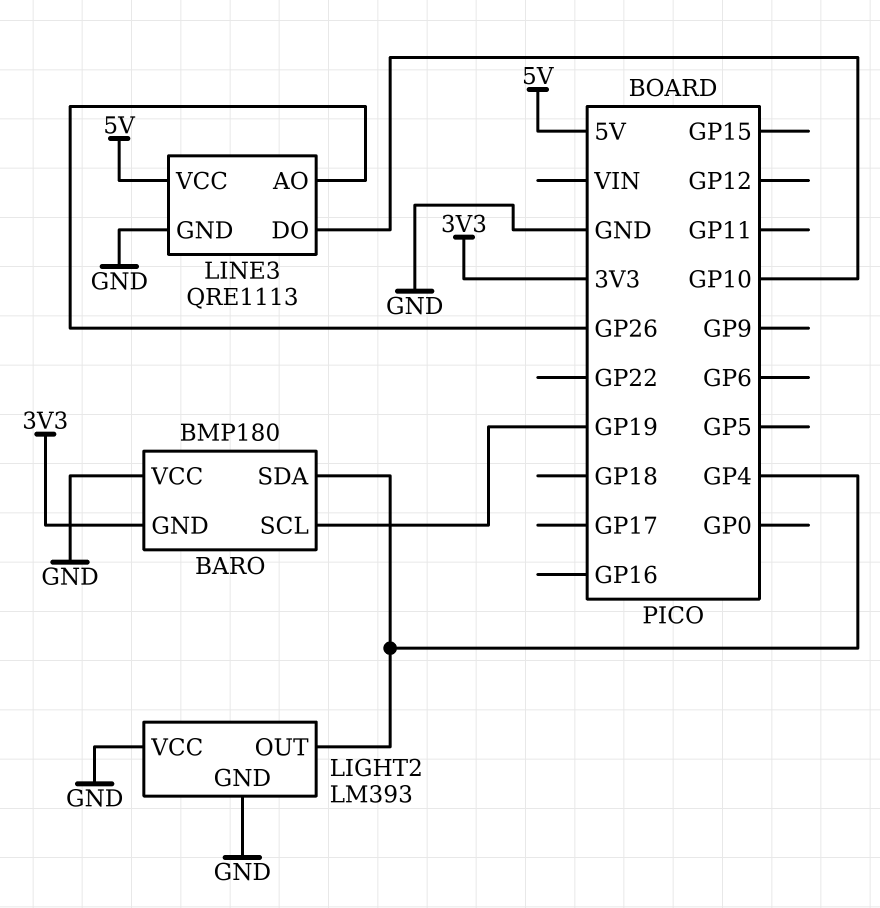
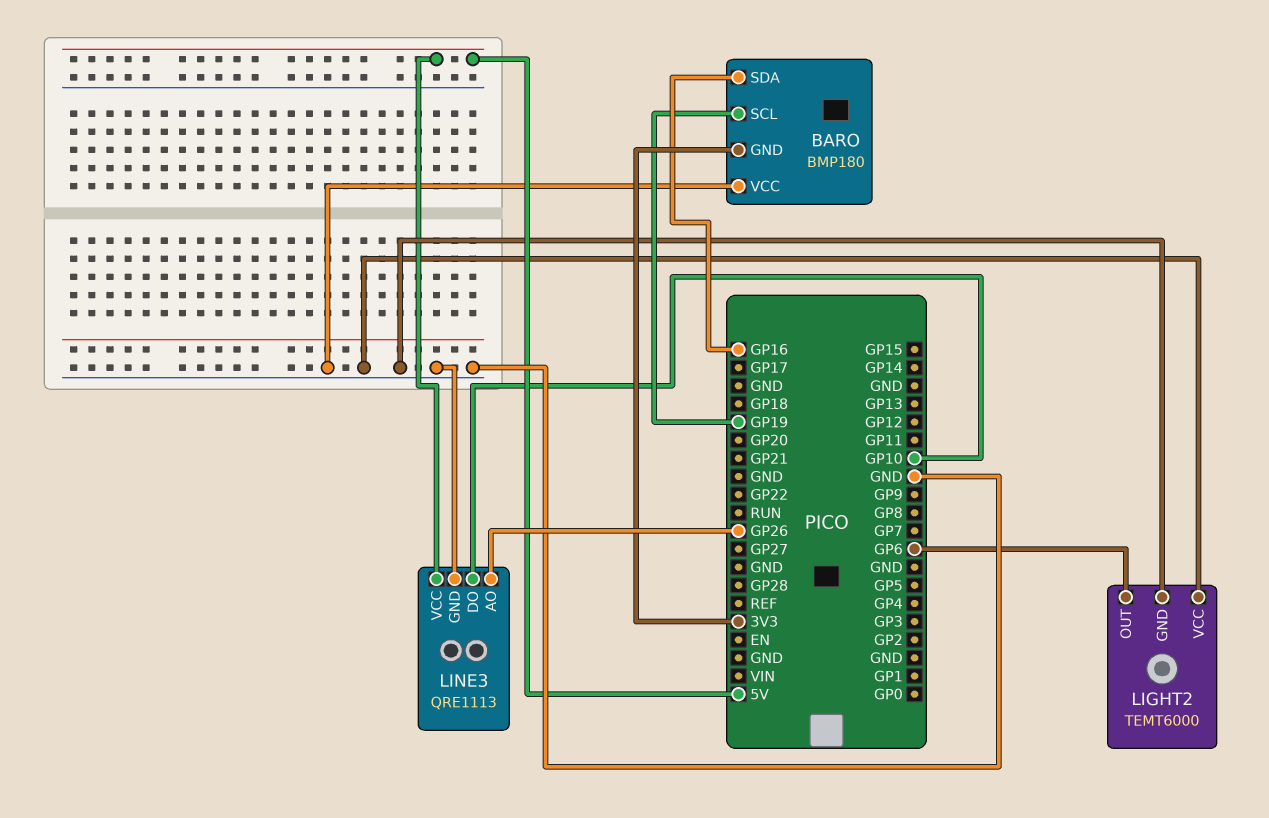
BARO pin SDA: GP4 -> GP16
LIGHT2: LM393 -> TEMT6000
LIGHT2 pin OUT: GP4 -> GP6

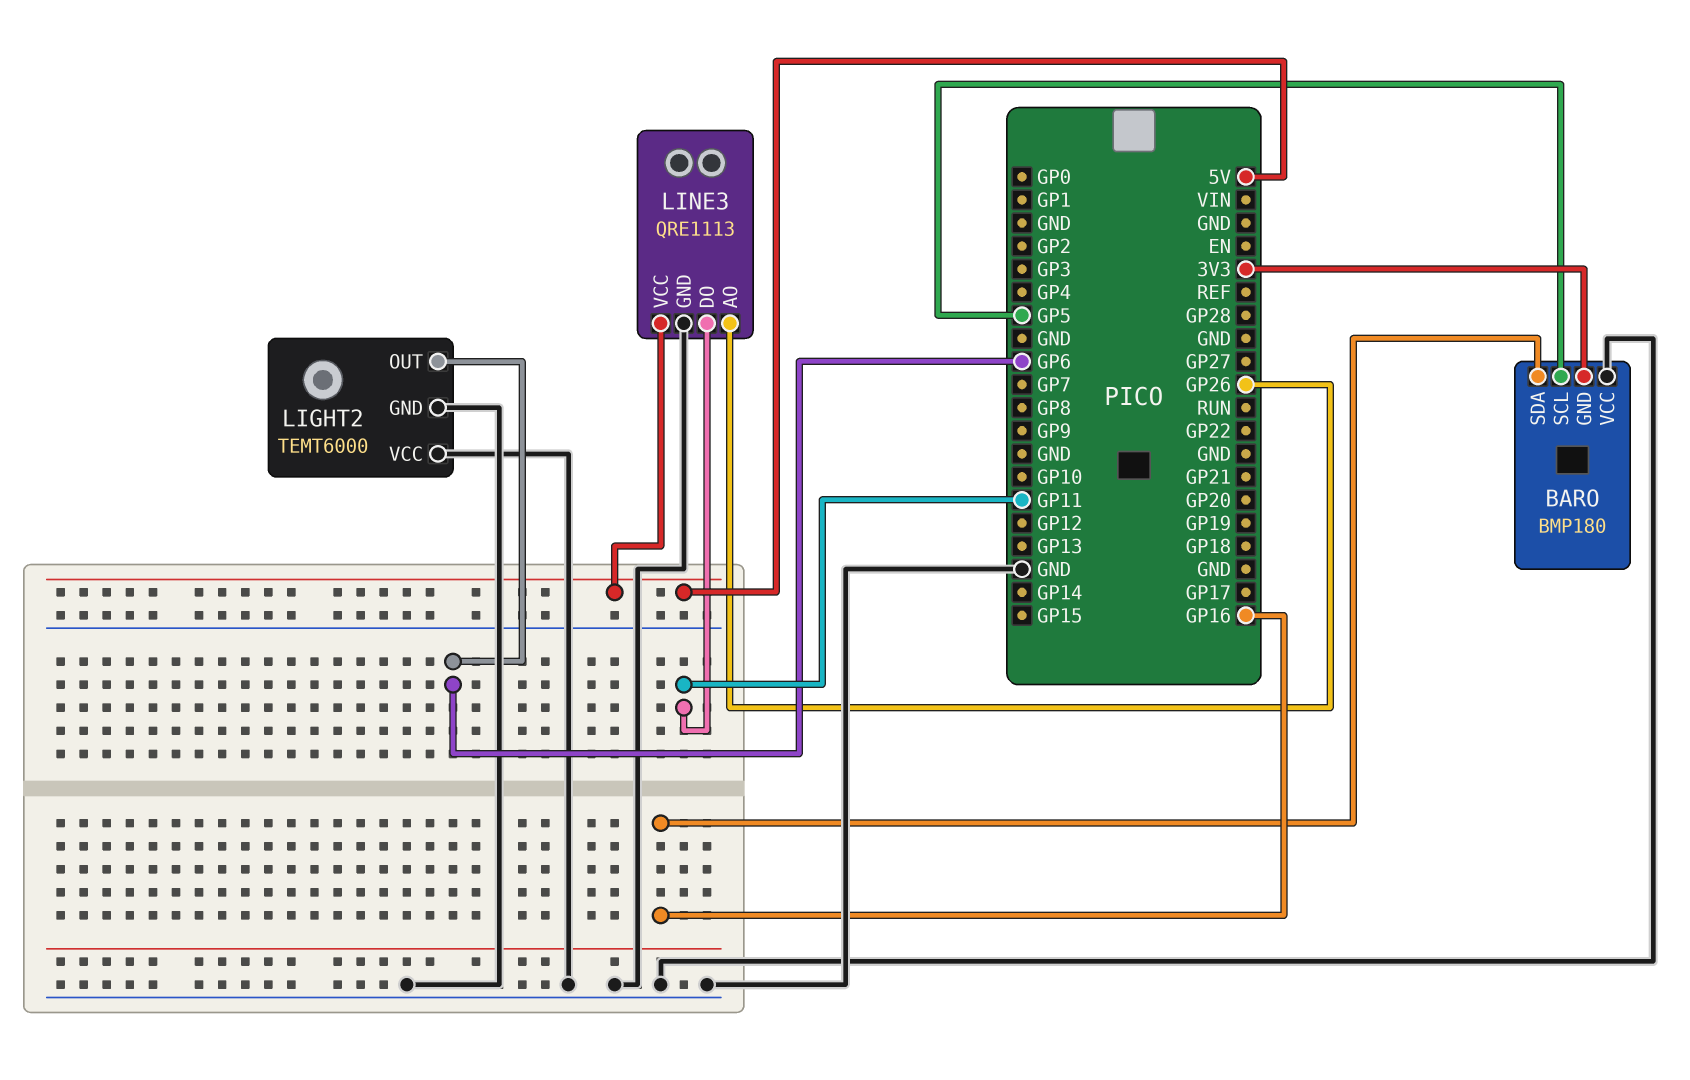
BARO pin SCL: GP19 -> GP5
LINE3 pin DO: GP10 -> GP11

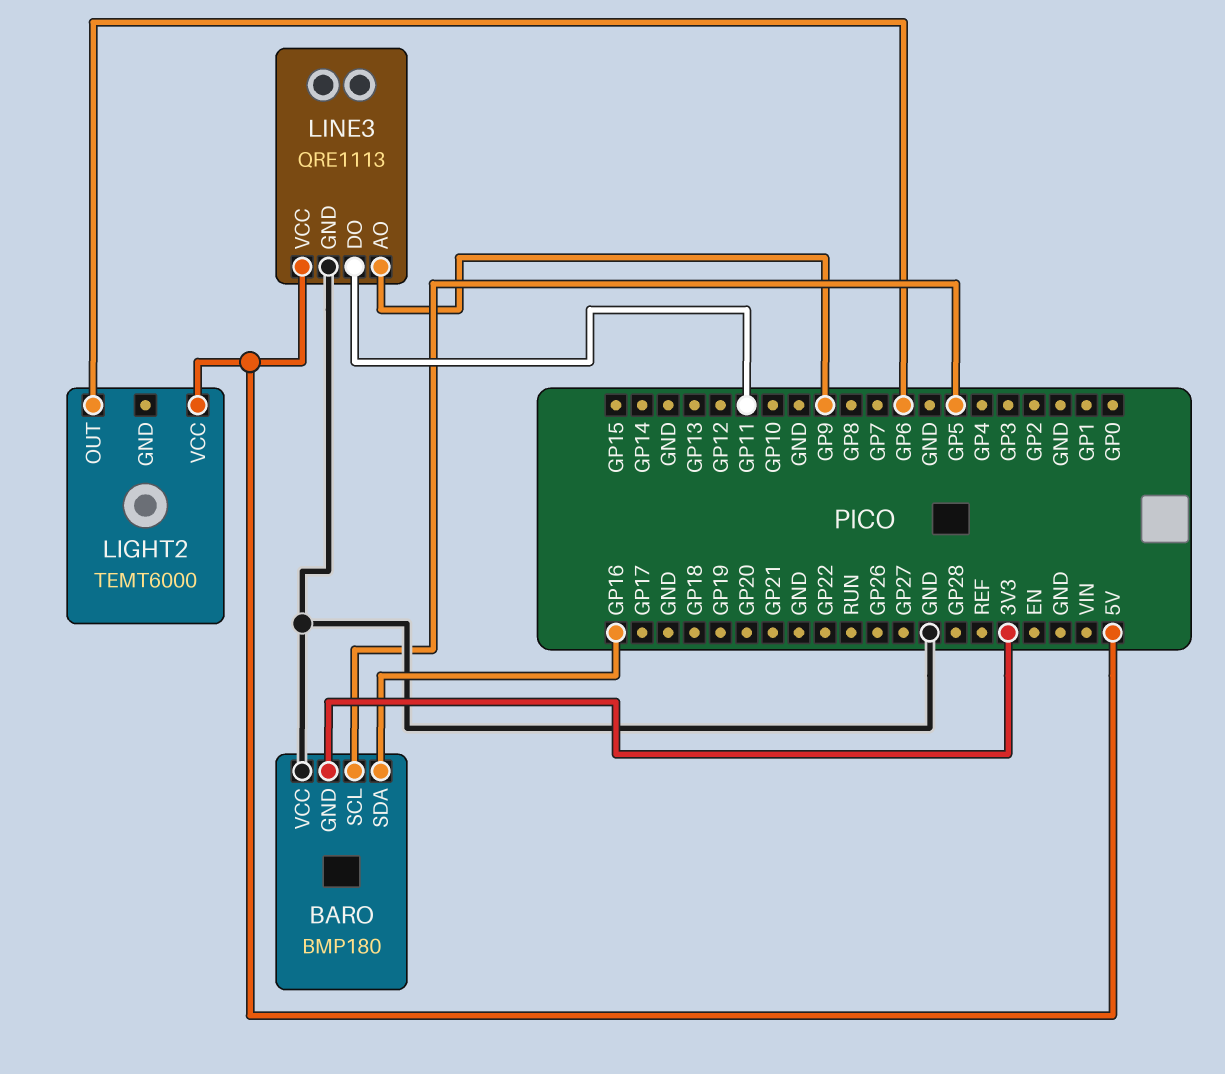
LIGHT2 pin GND: GND -> none
LIGHT2 pin VCC: GND -> 5V
LINE3 pin AO: GP26 -> GP9

